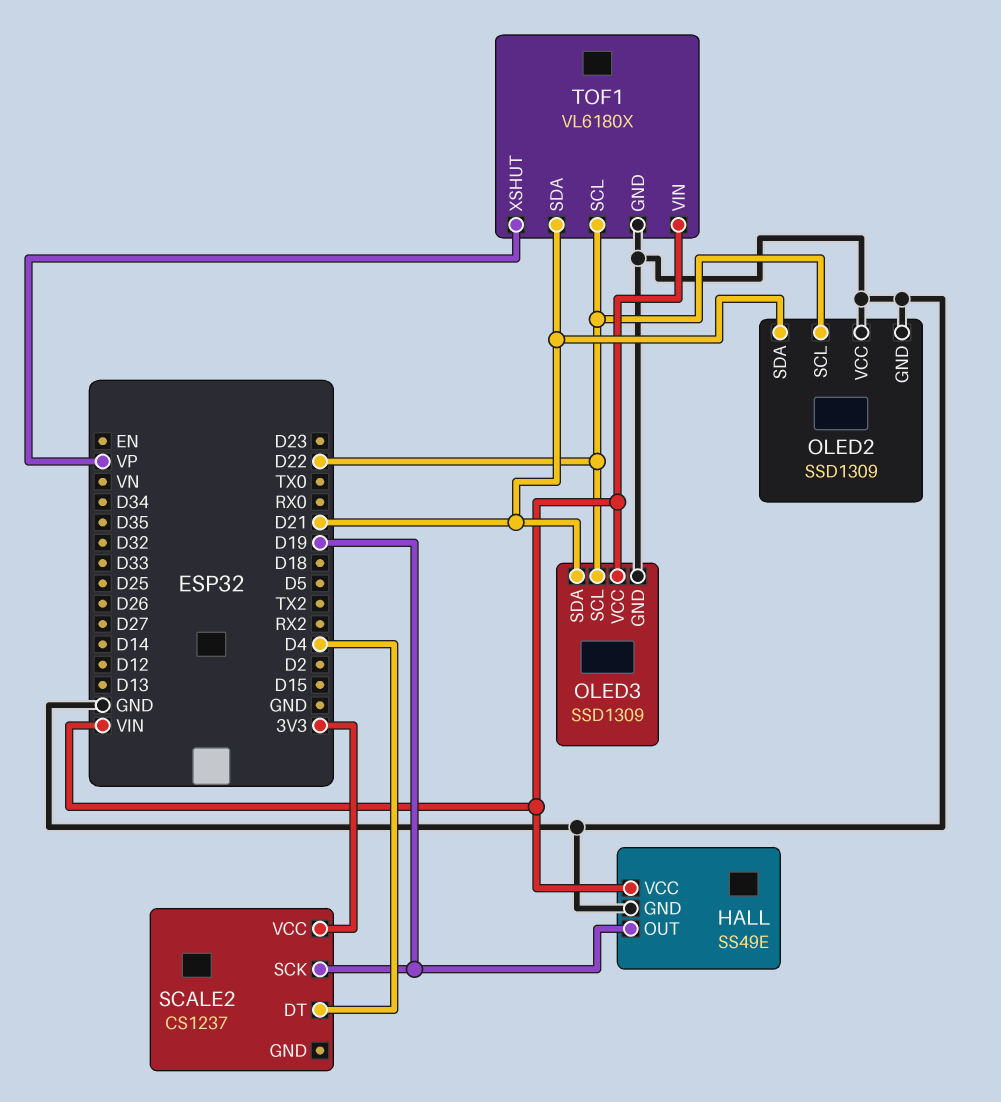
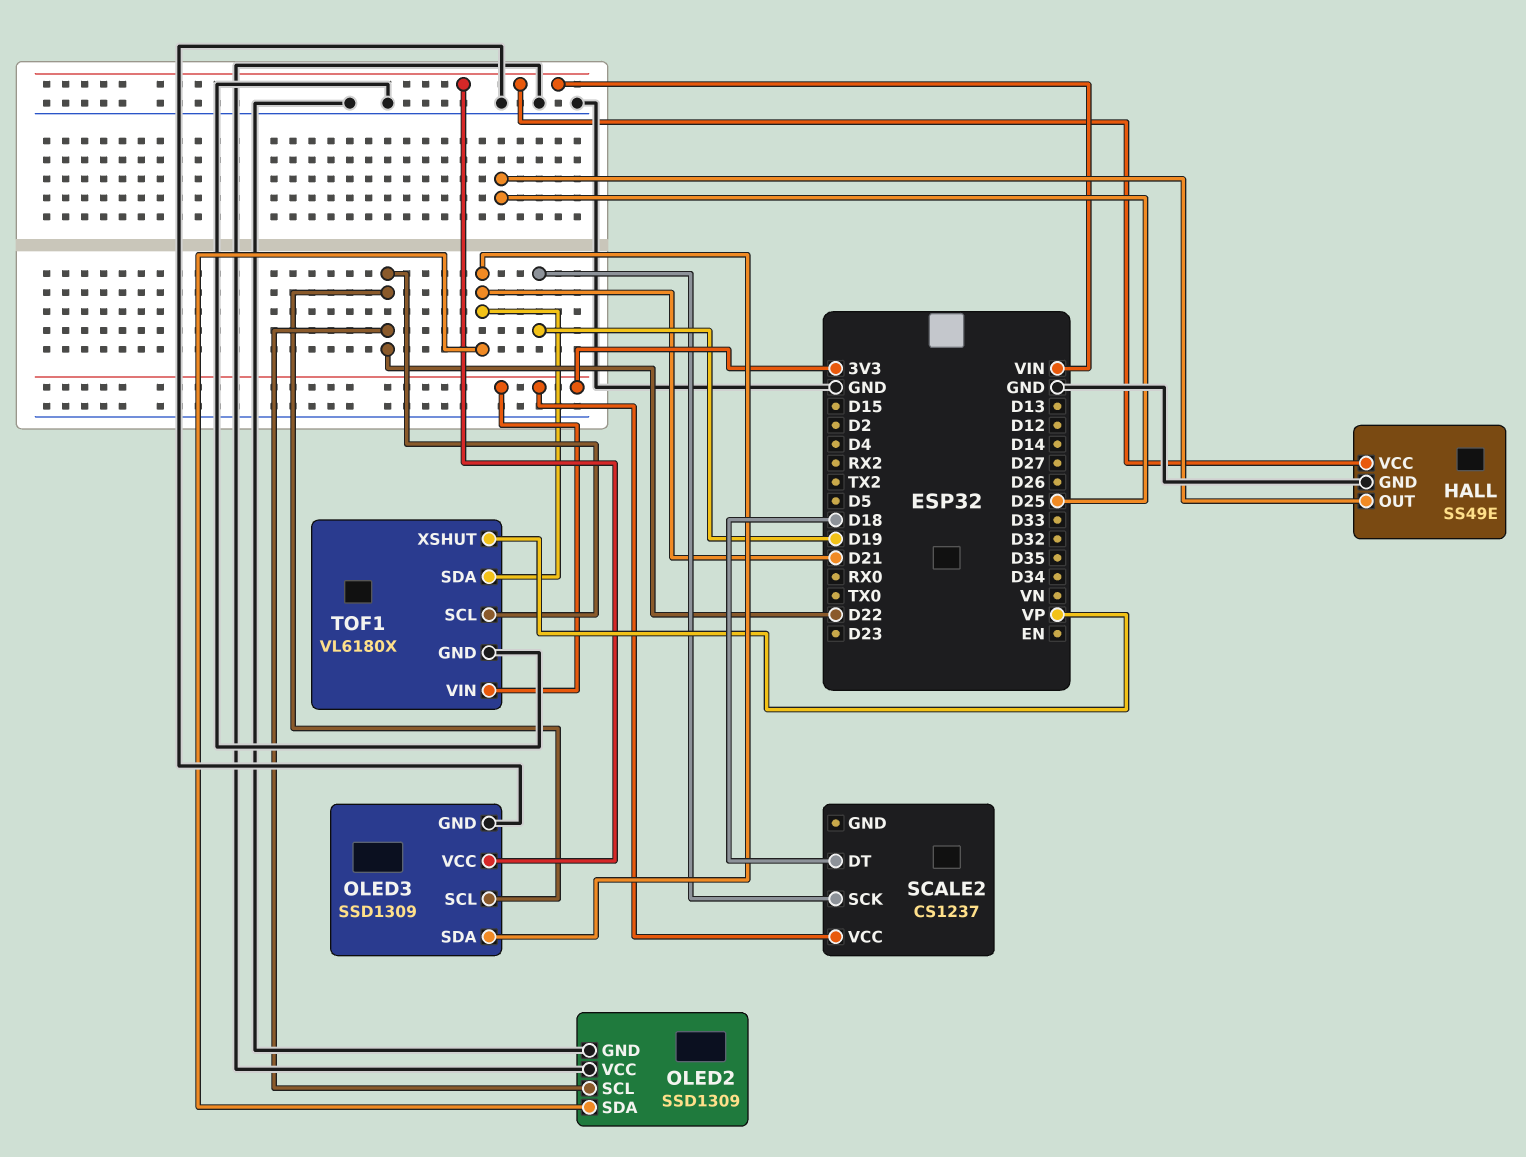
HALL pin OUT: D19 -> D25
SCALE2 pin DT: D4 -> D18
TOF1 pin VIN: VIN -> 3V3

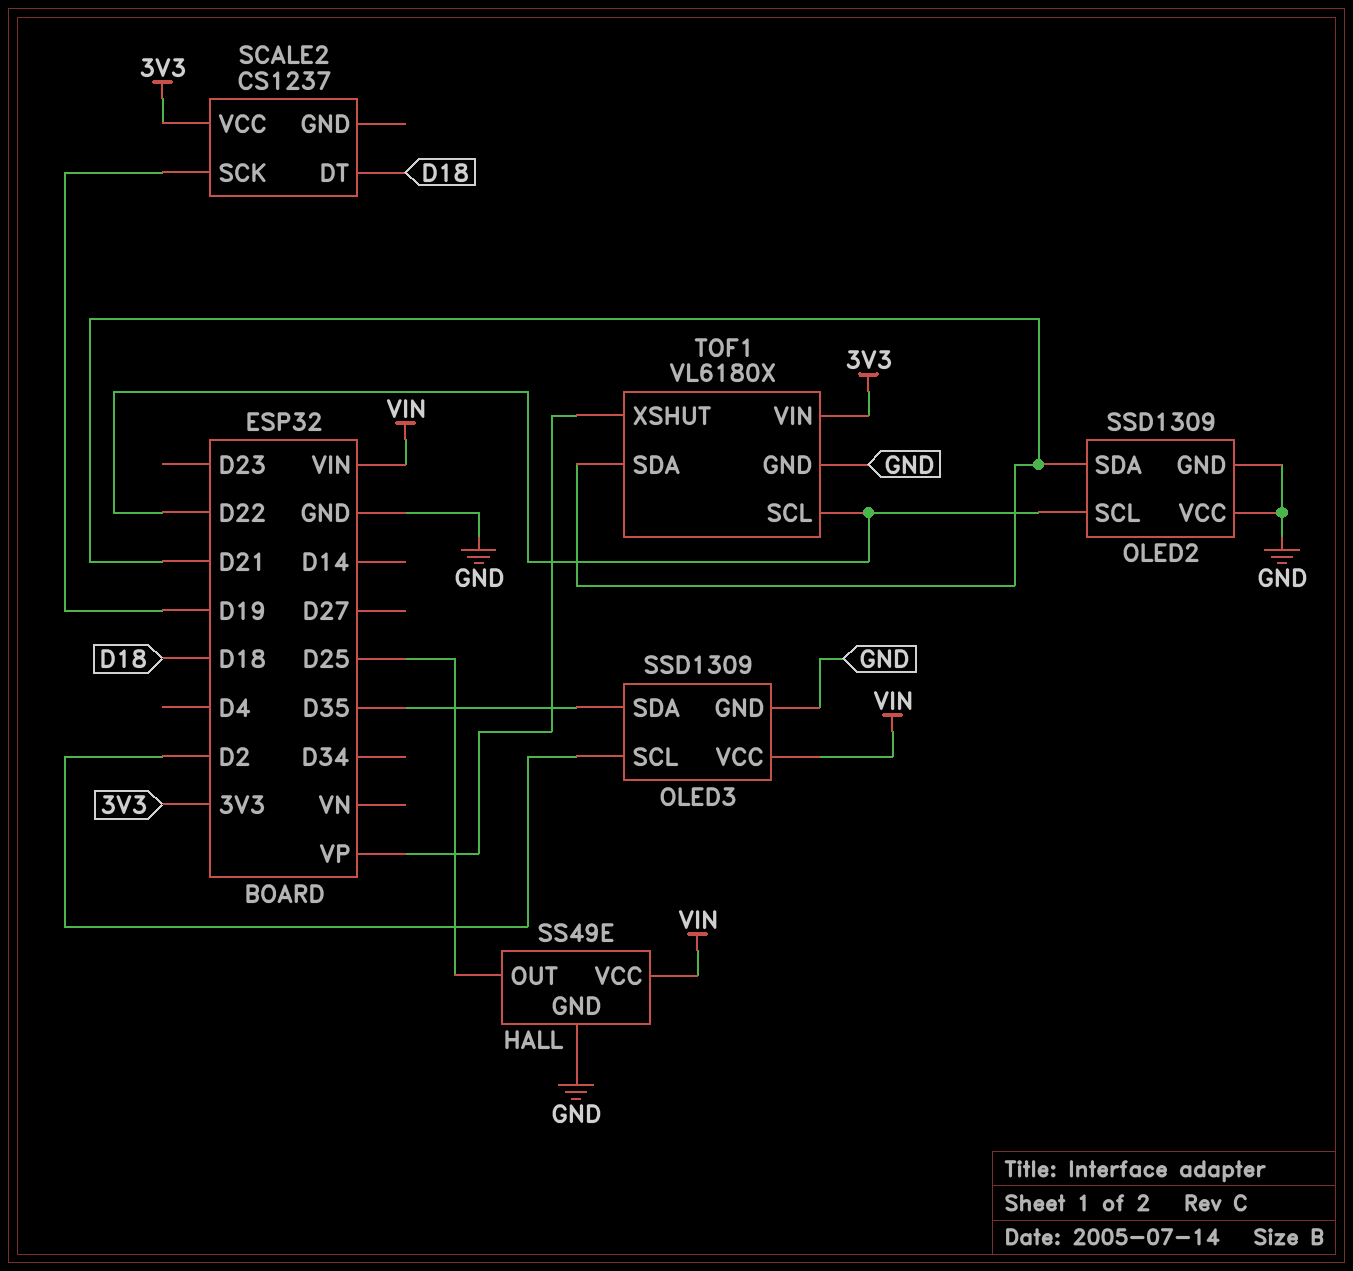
OLED3 pin SCL: D22 -> D2
OLED3 pin SDA: D21 -> D35

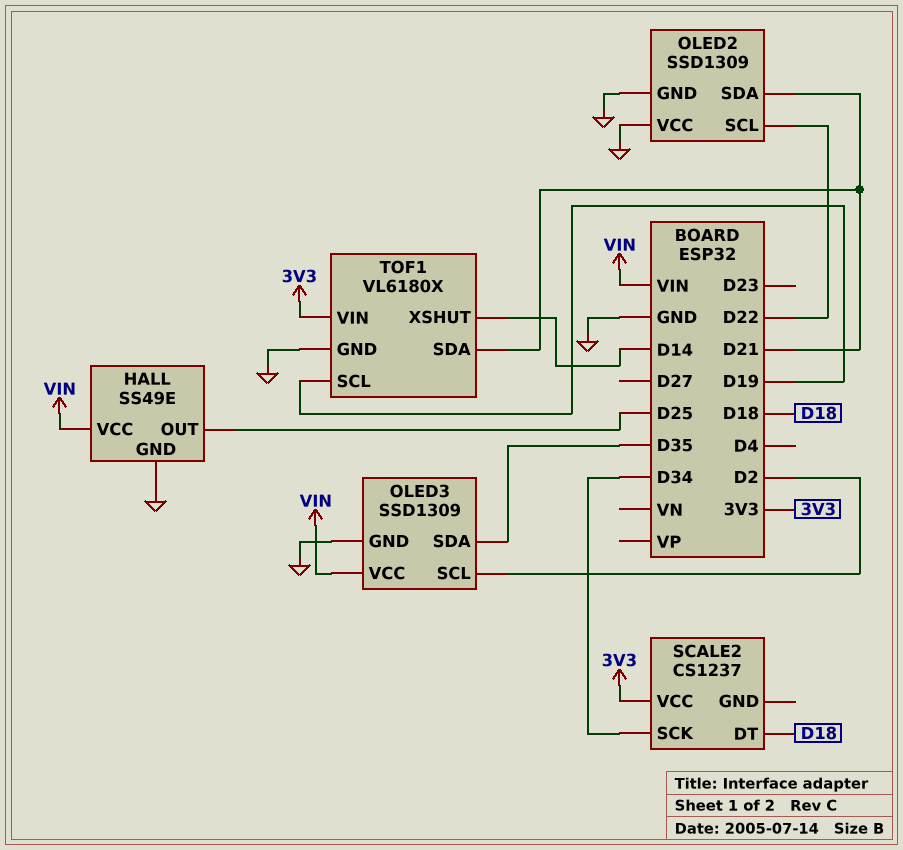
SCALE2 pin SCK: D19 -> D34
TOF1 pin SCL: D22 -> D19
TOF1 pin XSHUT: VP -> D14

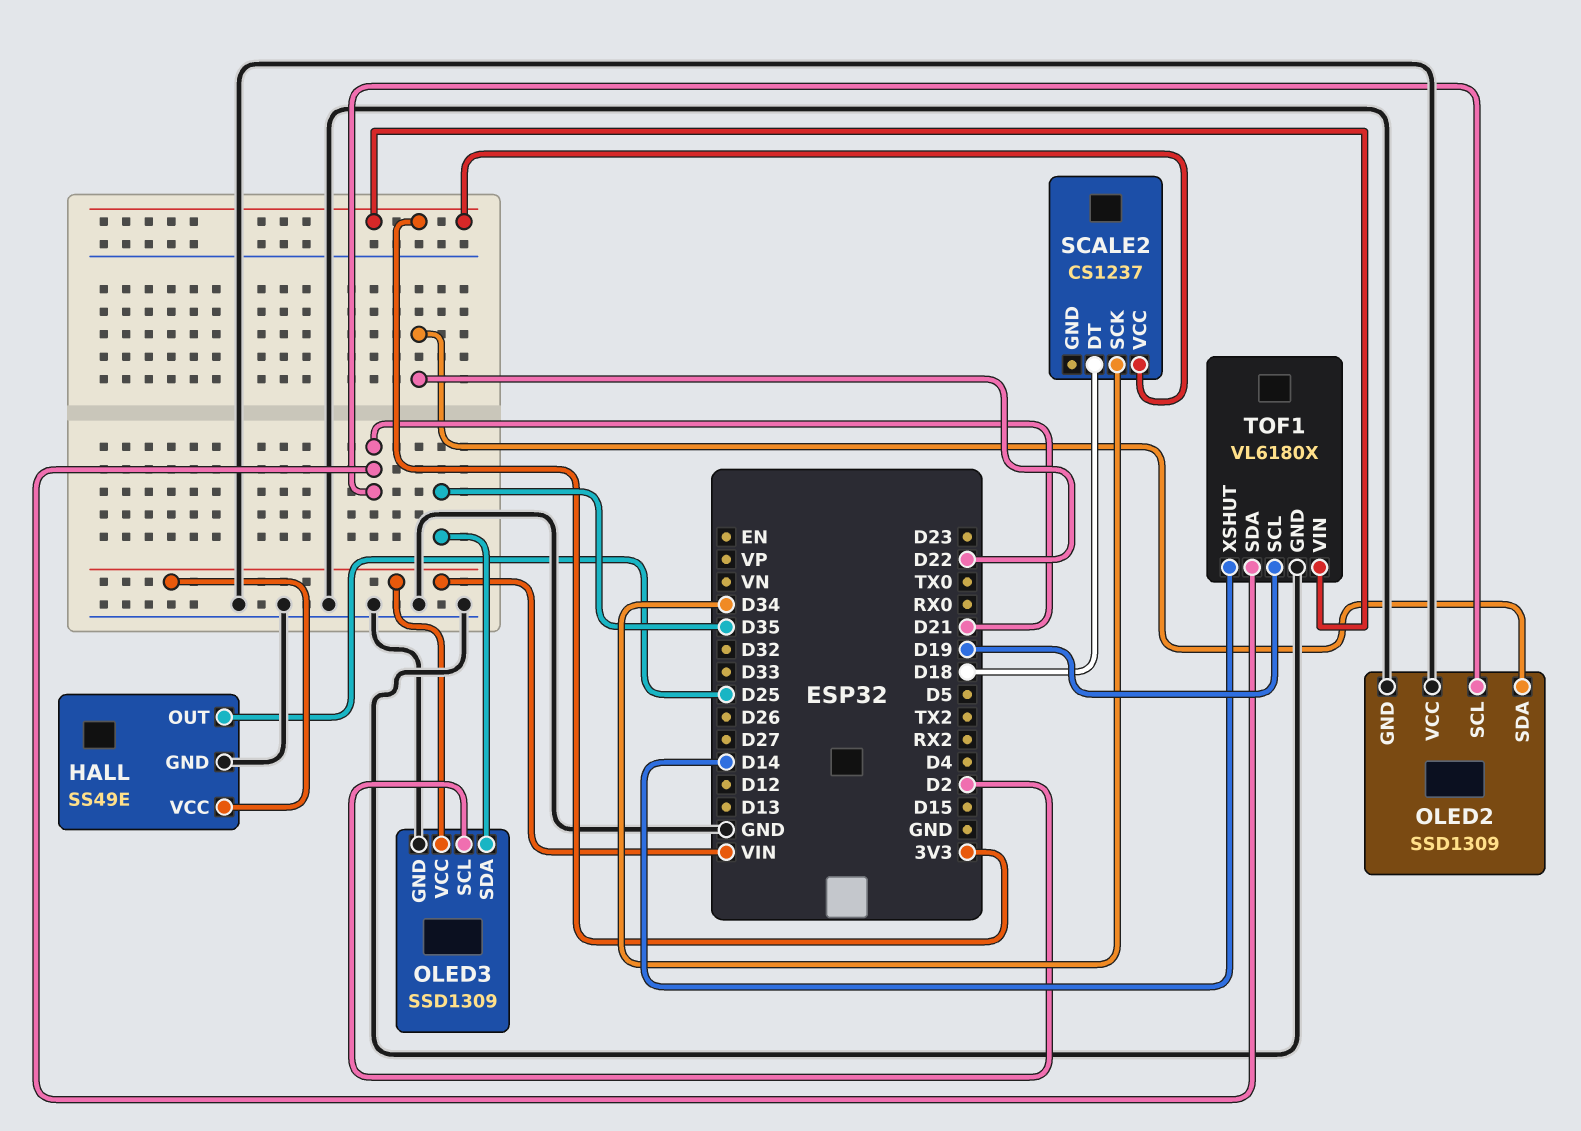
OLED2 pin SCL: D22 -> D21
OLED2 pin SDA: D21 -> D22

